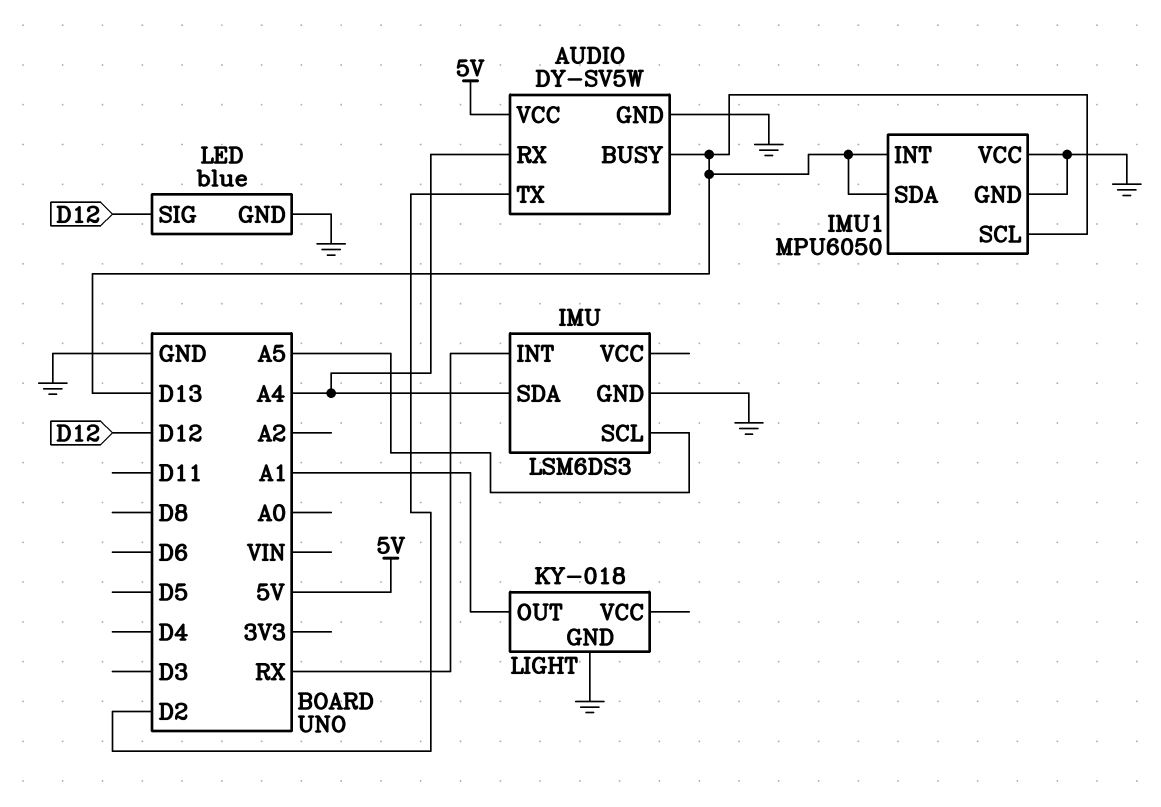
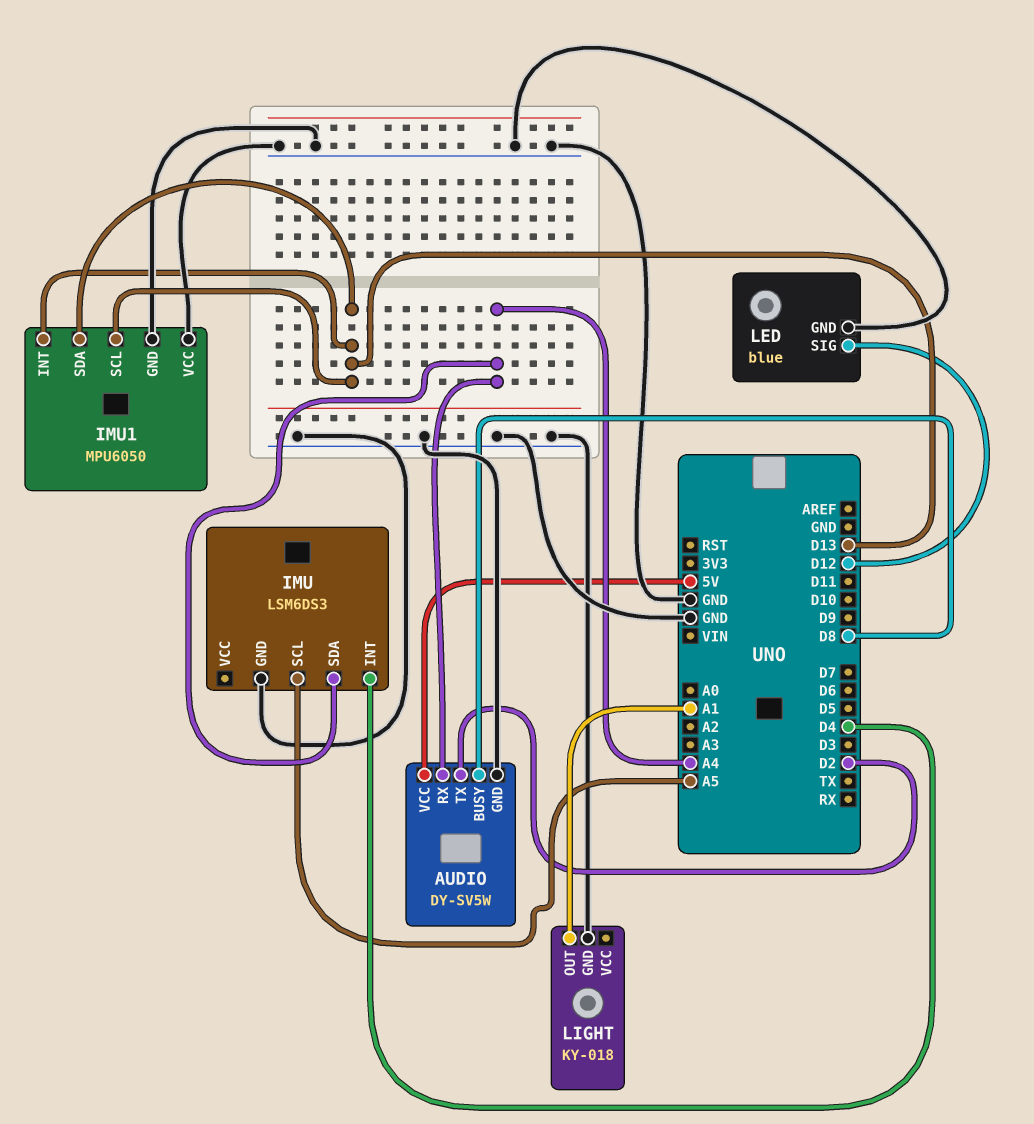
AUDIO pin BUSY: D13 -> D8
IMU pin INT: RX -> D4

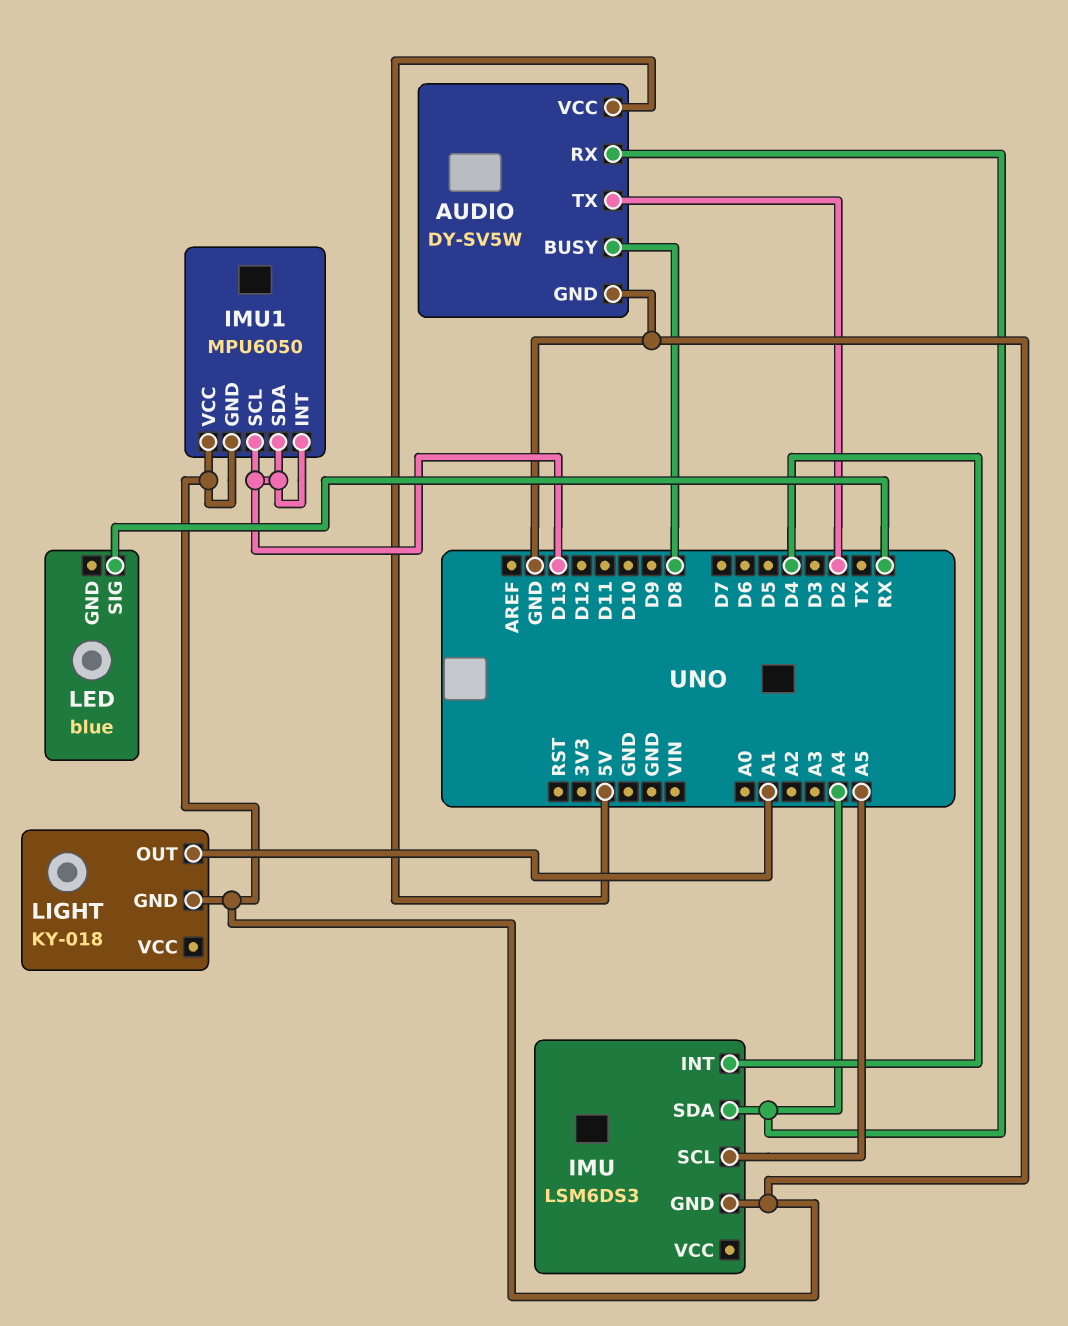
LED pin GND: GND -> none
LED pin SIG: D12 -> RX

